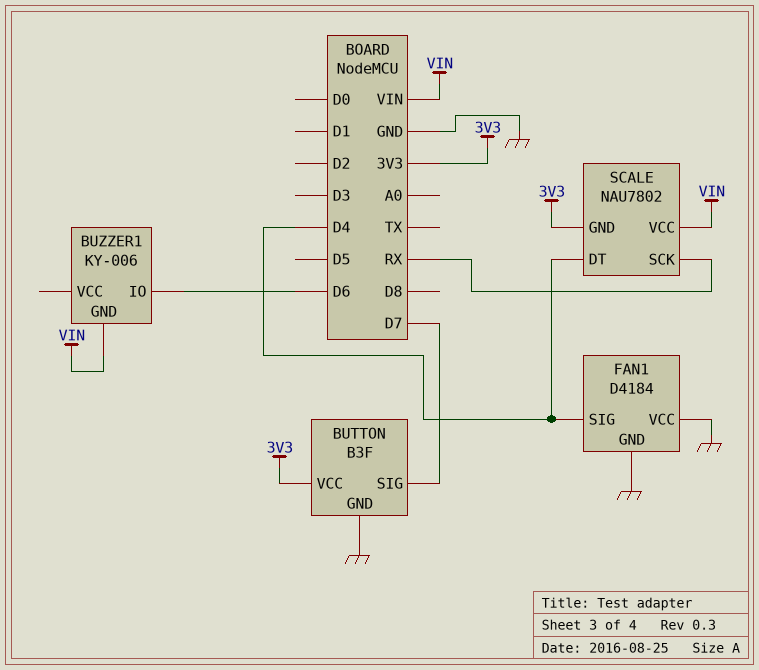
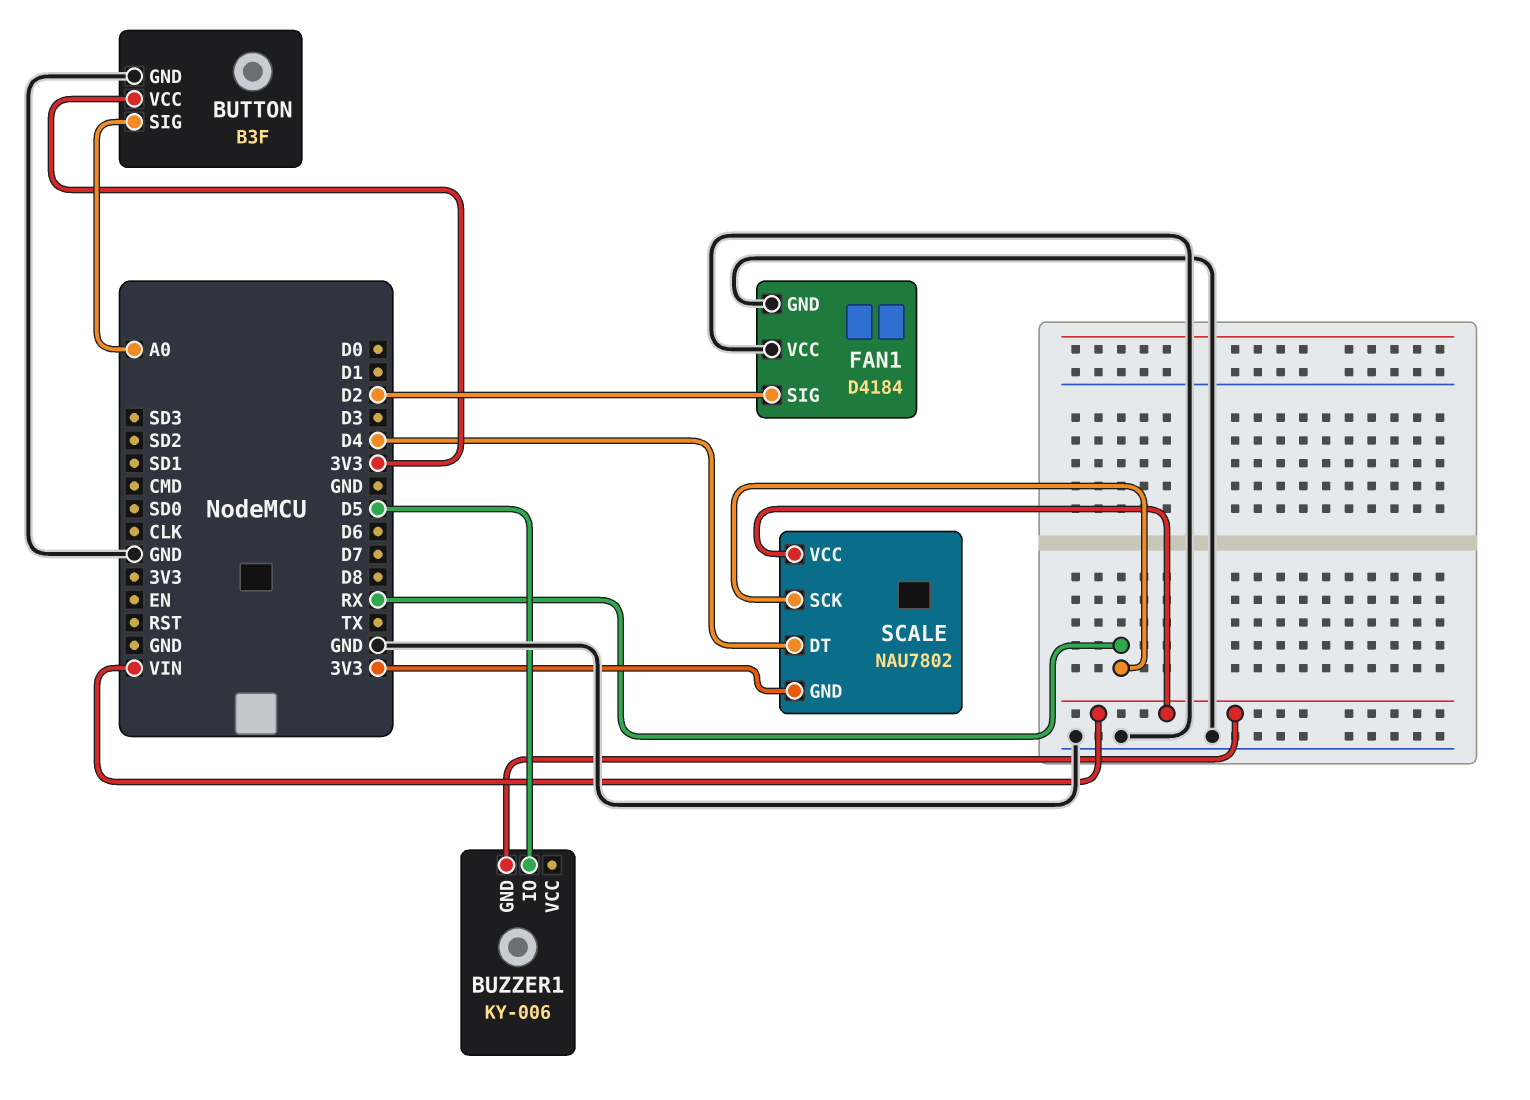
BUTTON pin SIG: D7 -> A0
BUZZER1 pin IO: D6 -> D5
FAN1 pin SIG: D4 -> D2

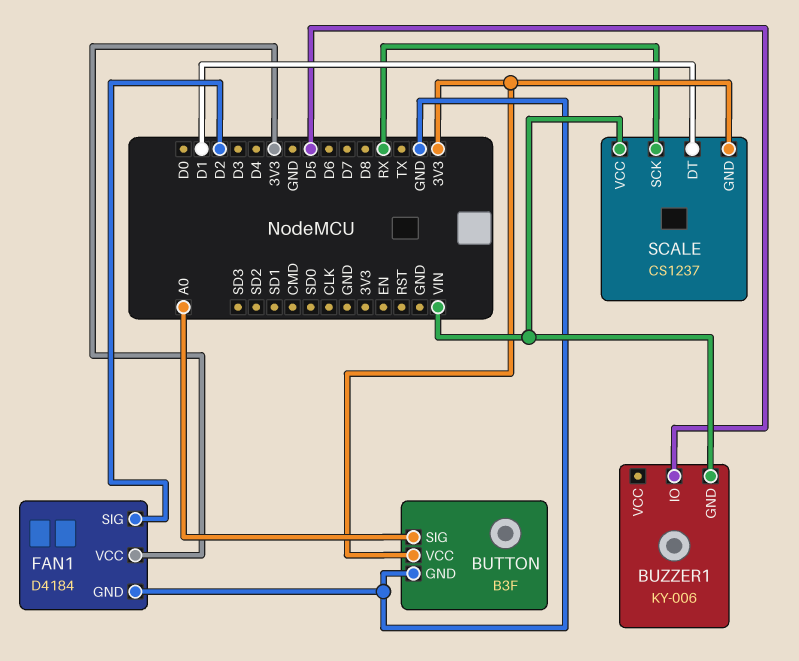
FAN1 pin VCC: GND -> 3V3
SCALE: NAU7802 -> CS1237
SCALE pin DT: D4 -> D1

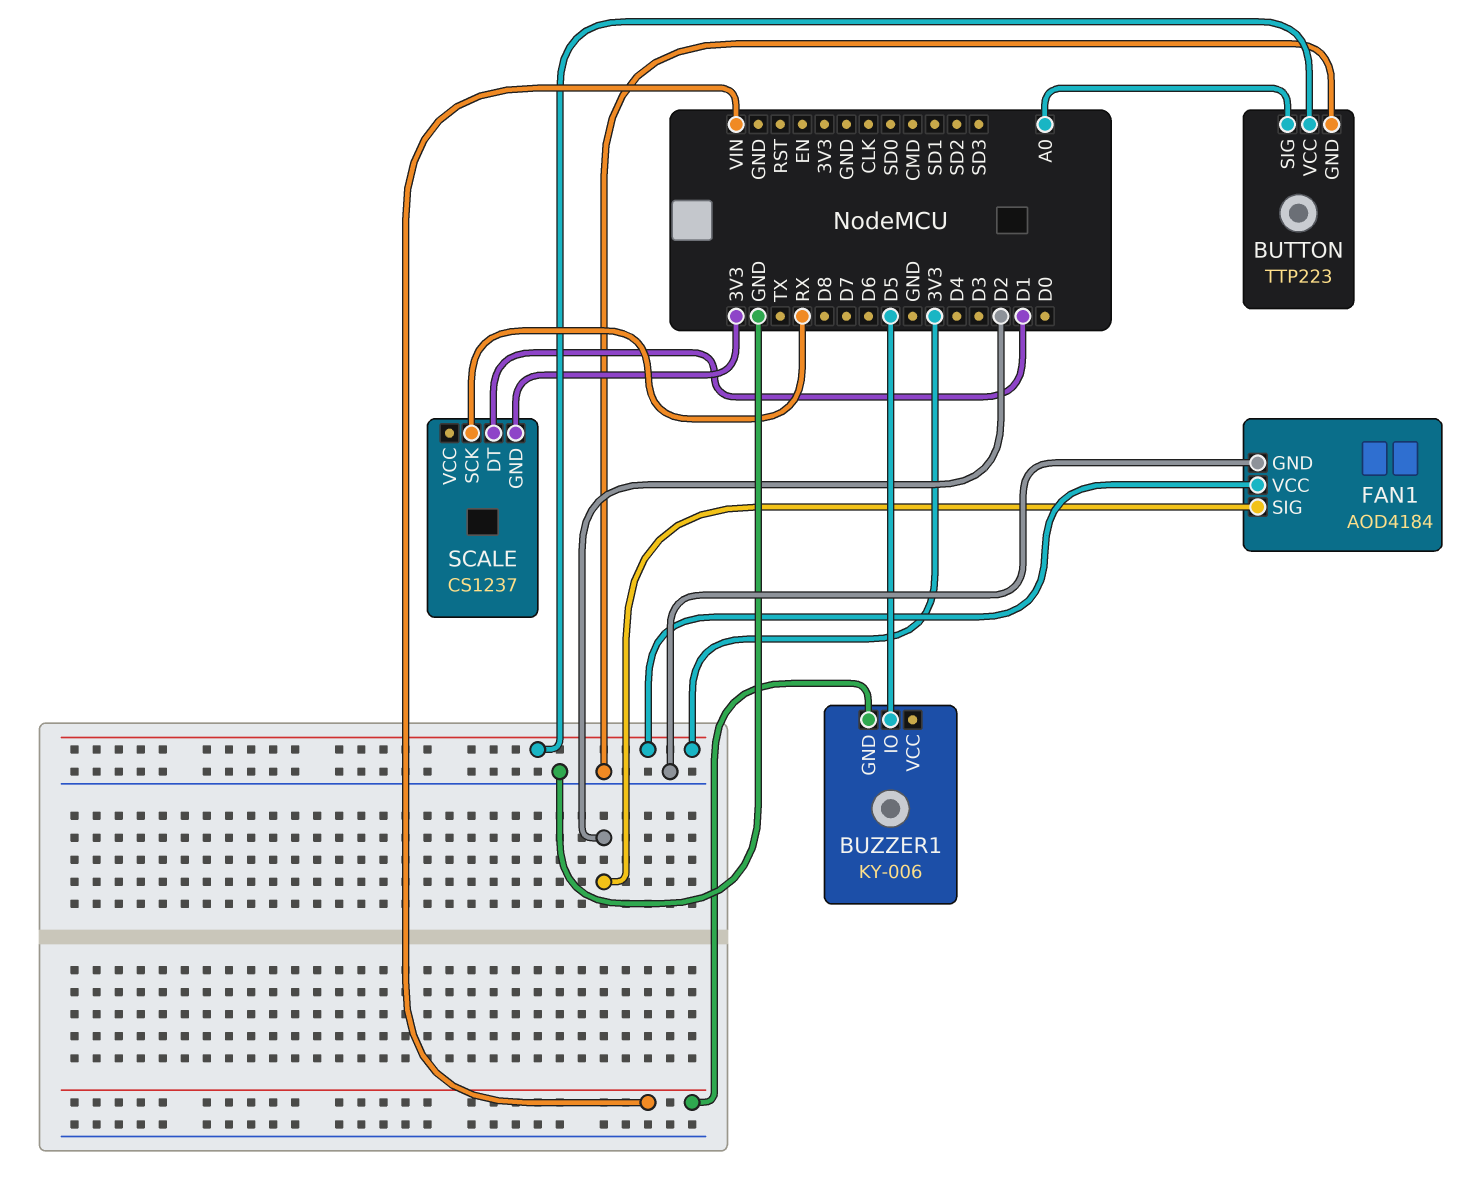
BUTTON: B3F -> TTP223
FAN1: D4184 -> AOD4184
SCALE pin VCC: VIN -> none

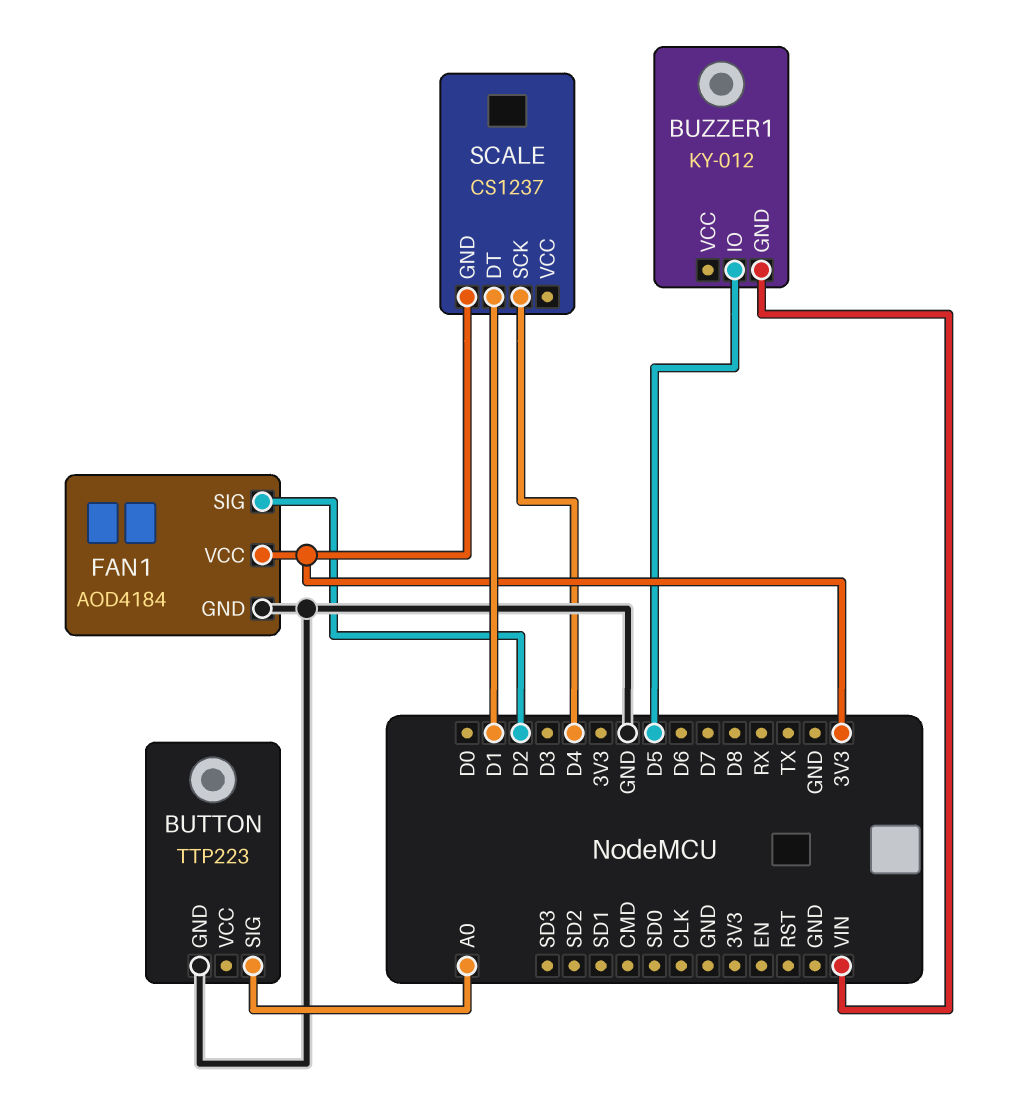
BUTTON pin VCC: 3V3 -> none
BUZZER1: KY-006 -> KY-012
SCALE pin SCK: RX -> D4

